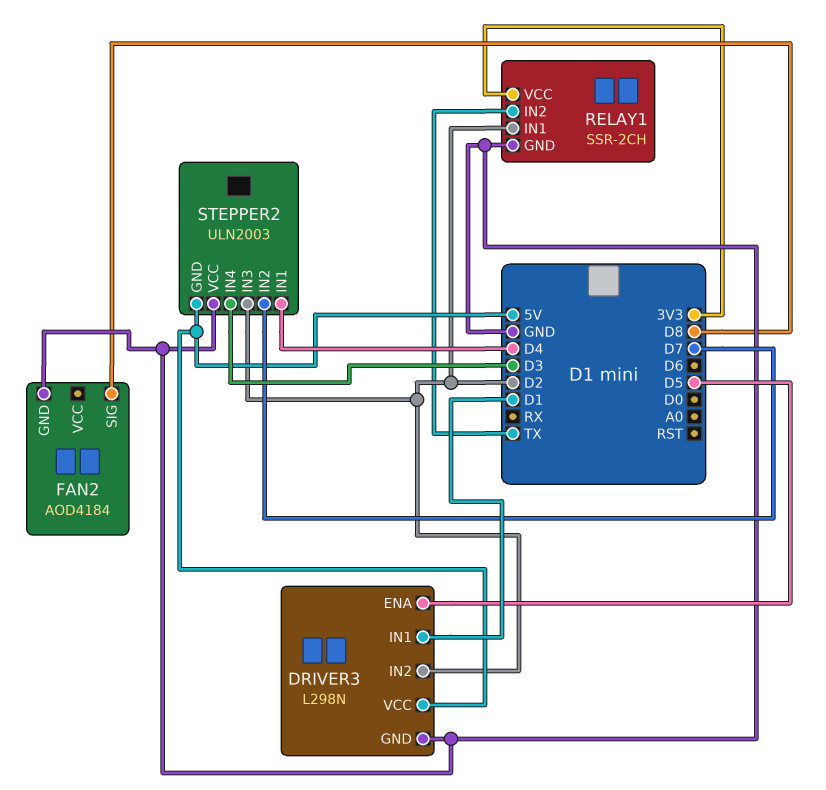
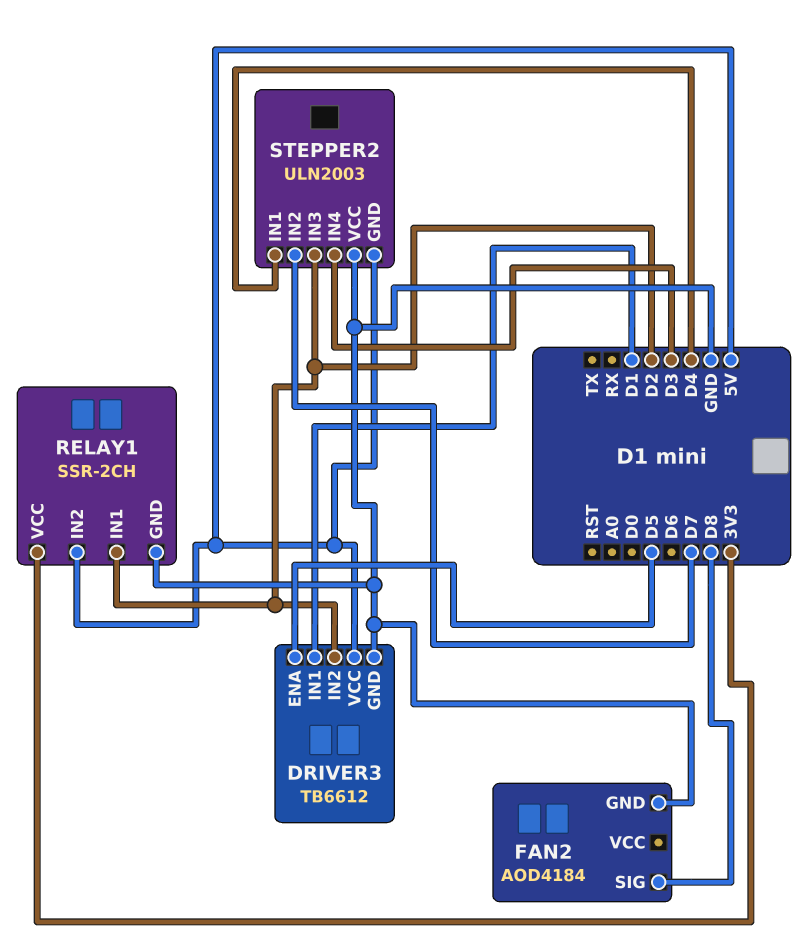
DRIVER3: L298N -> TB6612
RELAY1 pin IN2: TX -> 5V

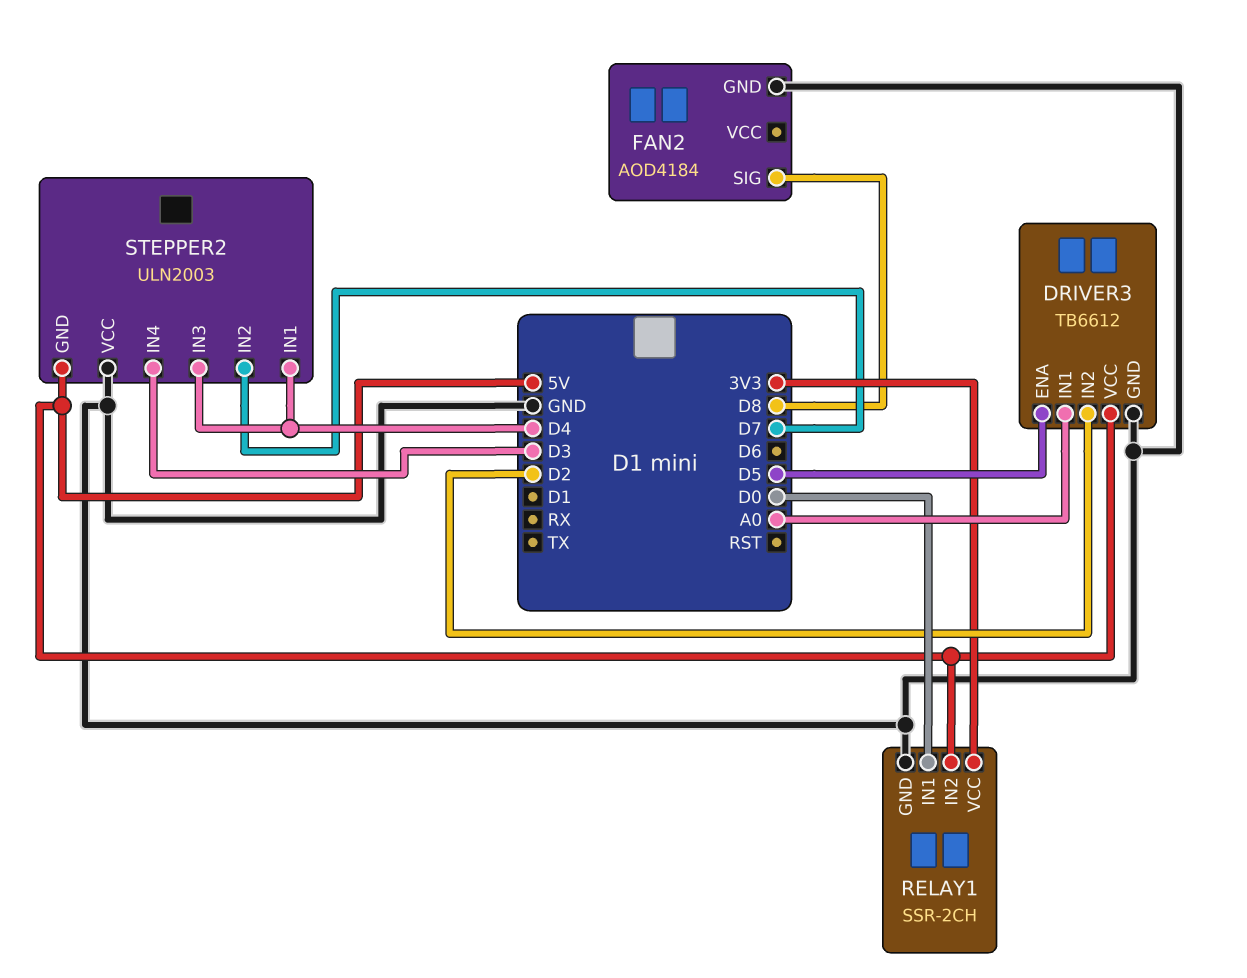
DRIVER3 pin IN1: D1 -> A0
RELAY1 pin IN1: D2 -> D0
STEPPER2 pin IN3: D2 -> D4

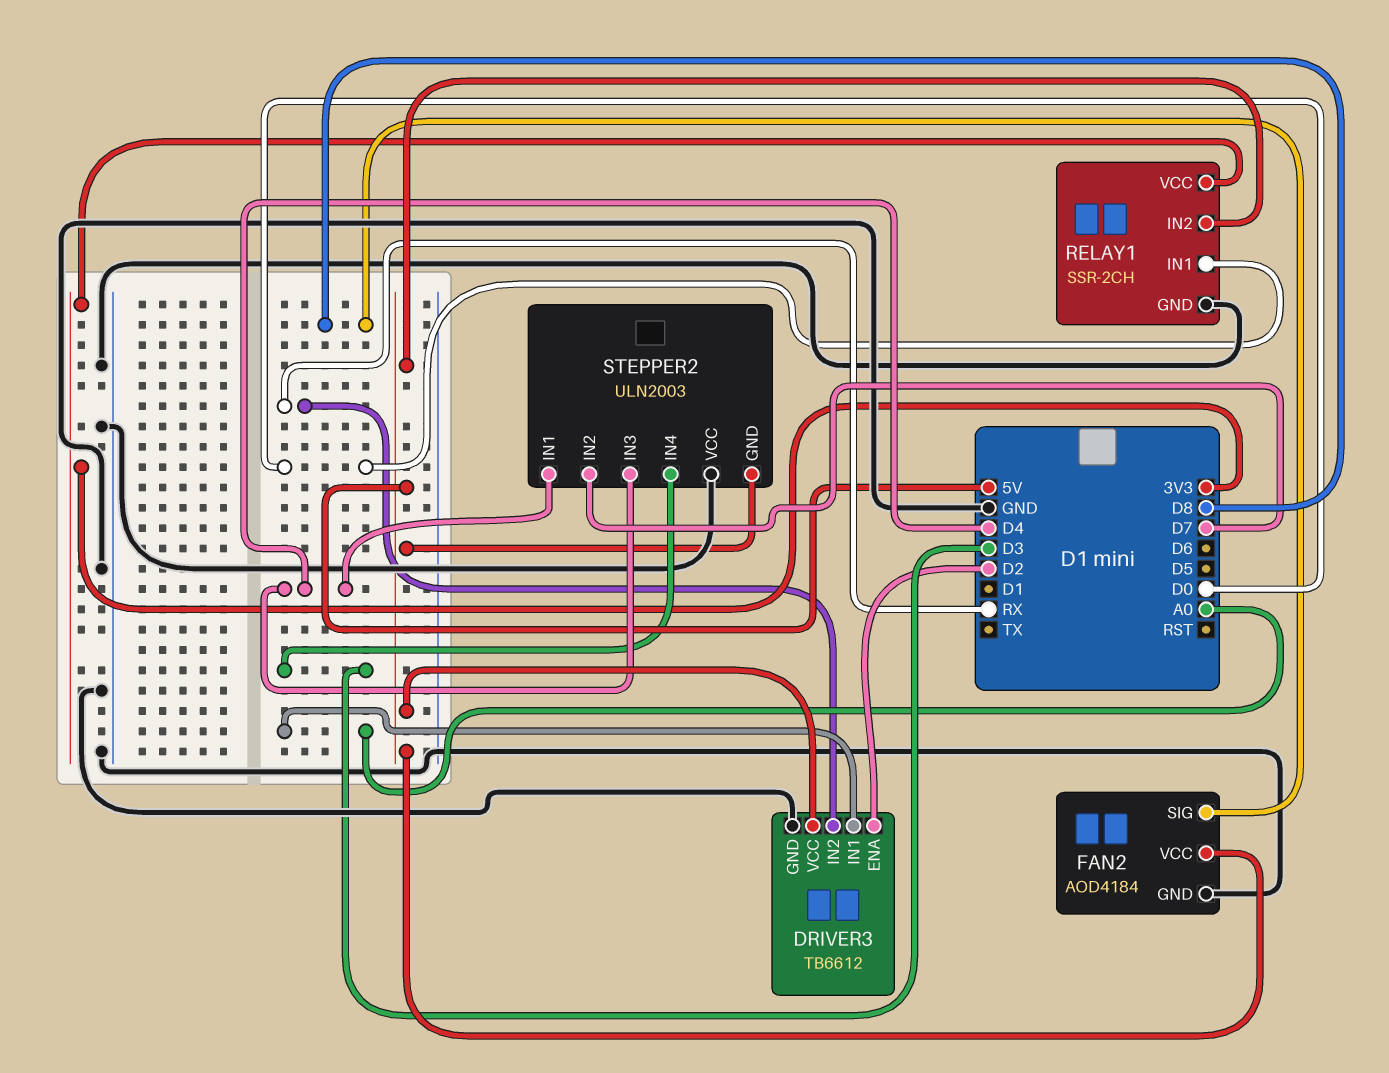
DRIVER3 pin ENA: D5 -> D2
DRIVER3 pin IN2: D2 -> RX
FAN2 pin VCC: none -> 5V

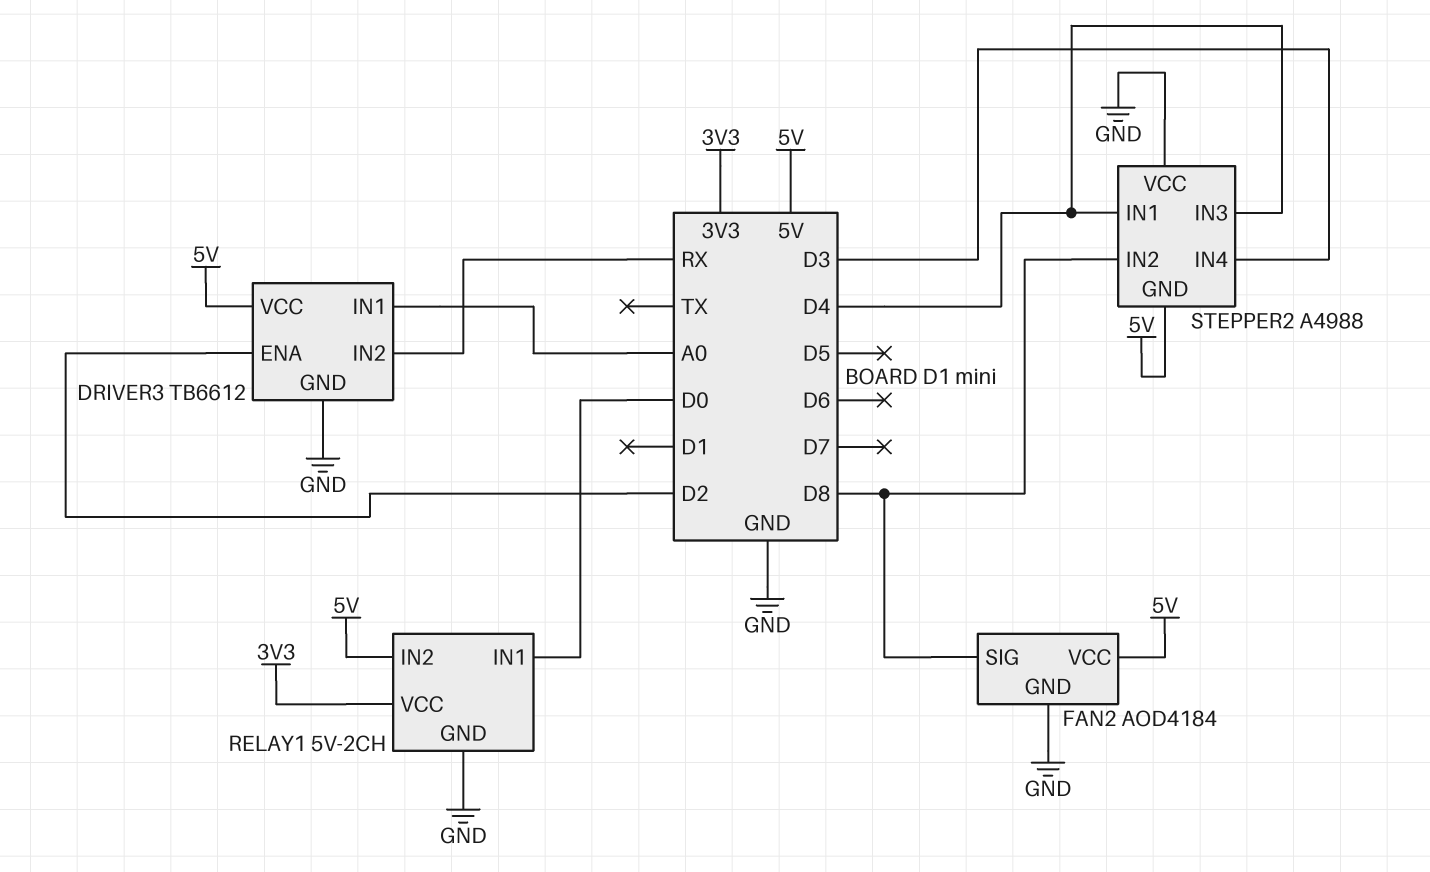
RELAY1: SSR-2CH -> 5V-2CH
STEPPER2: ULN2003 -> A4988
STEPPER2 pin IN2: D7 -> D8

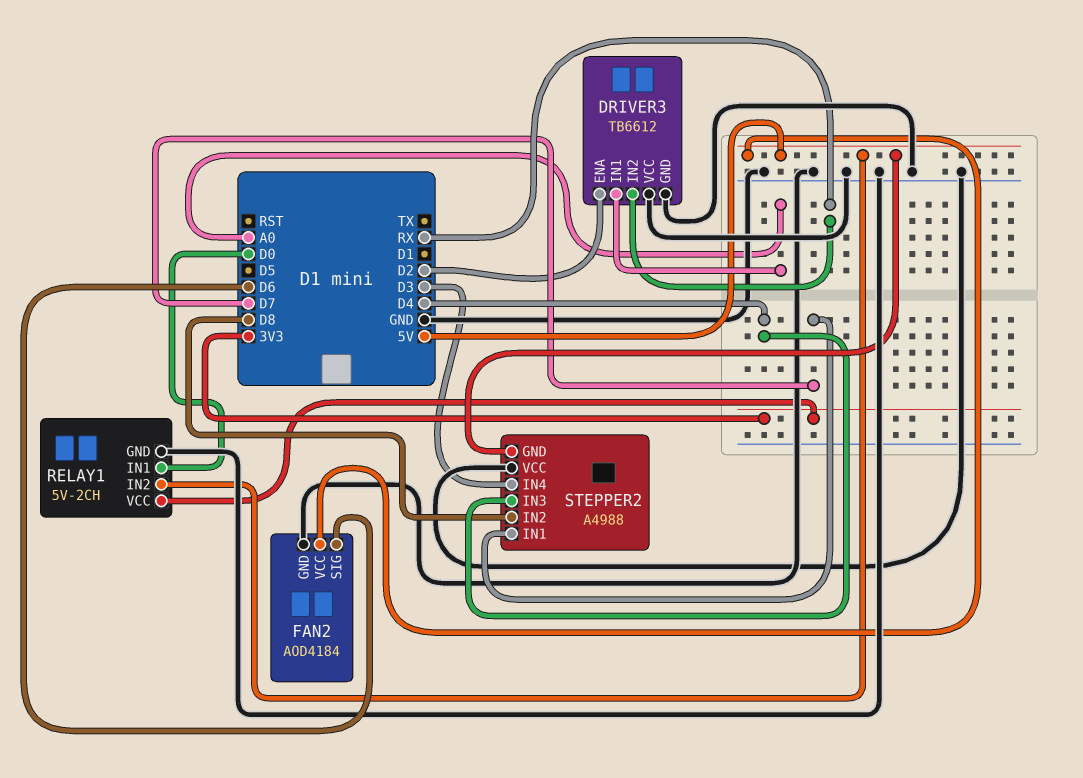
DRIVER3 pin VCC: 5V -> GND
FAN2 pin SIG: D8 -> D6
STEPPER2 pin IN1: D4 -> D7

